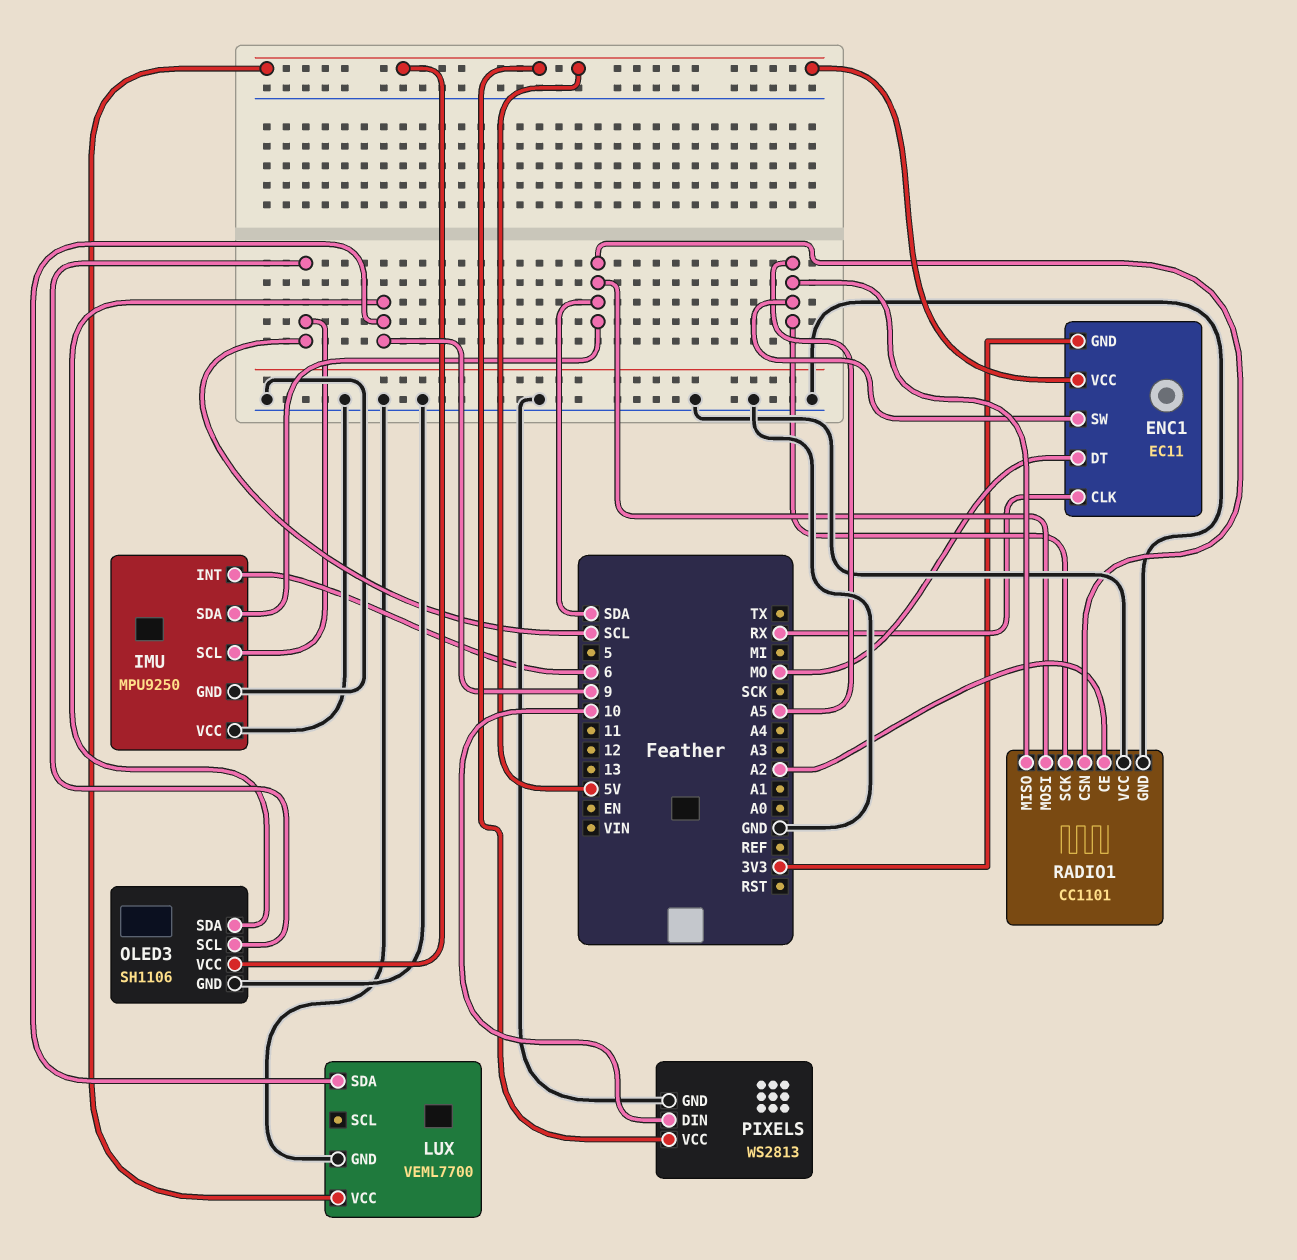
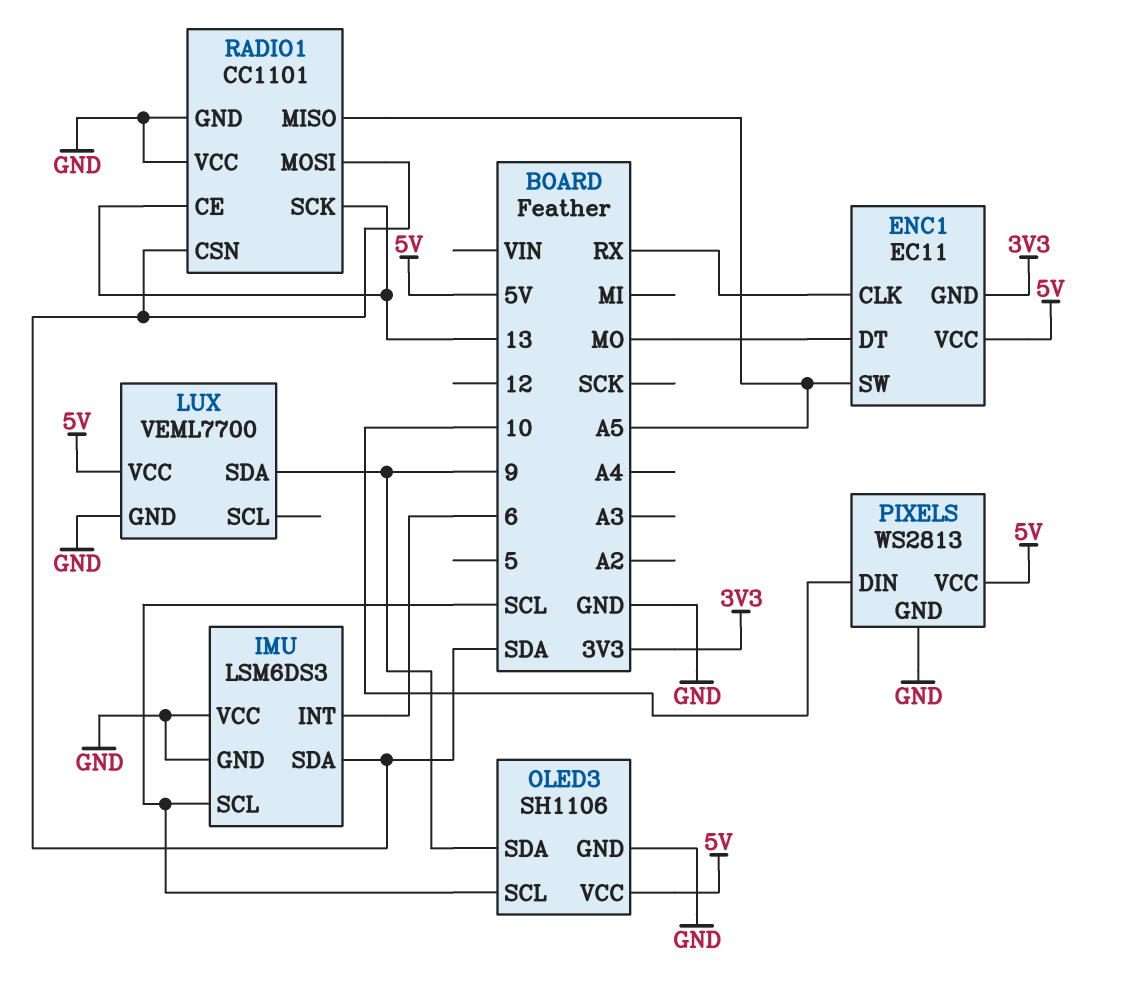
IMU: MPU9250 -> LSM6DS3
RADIO1 pin CE: A2 -> 13
RADIO1 pin SCK: A5 -> 13

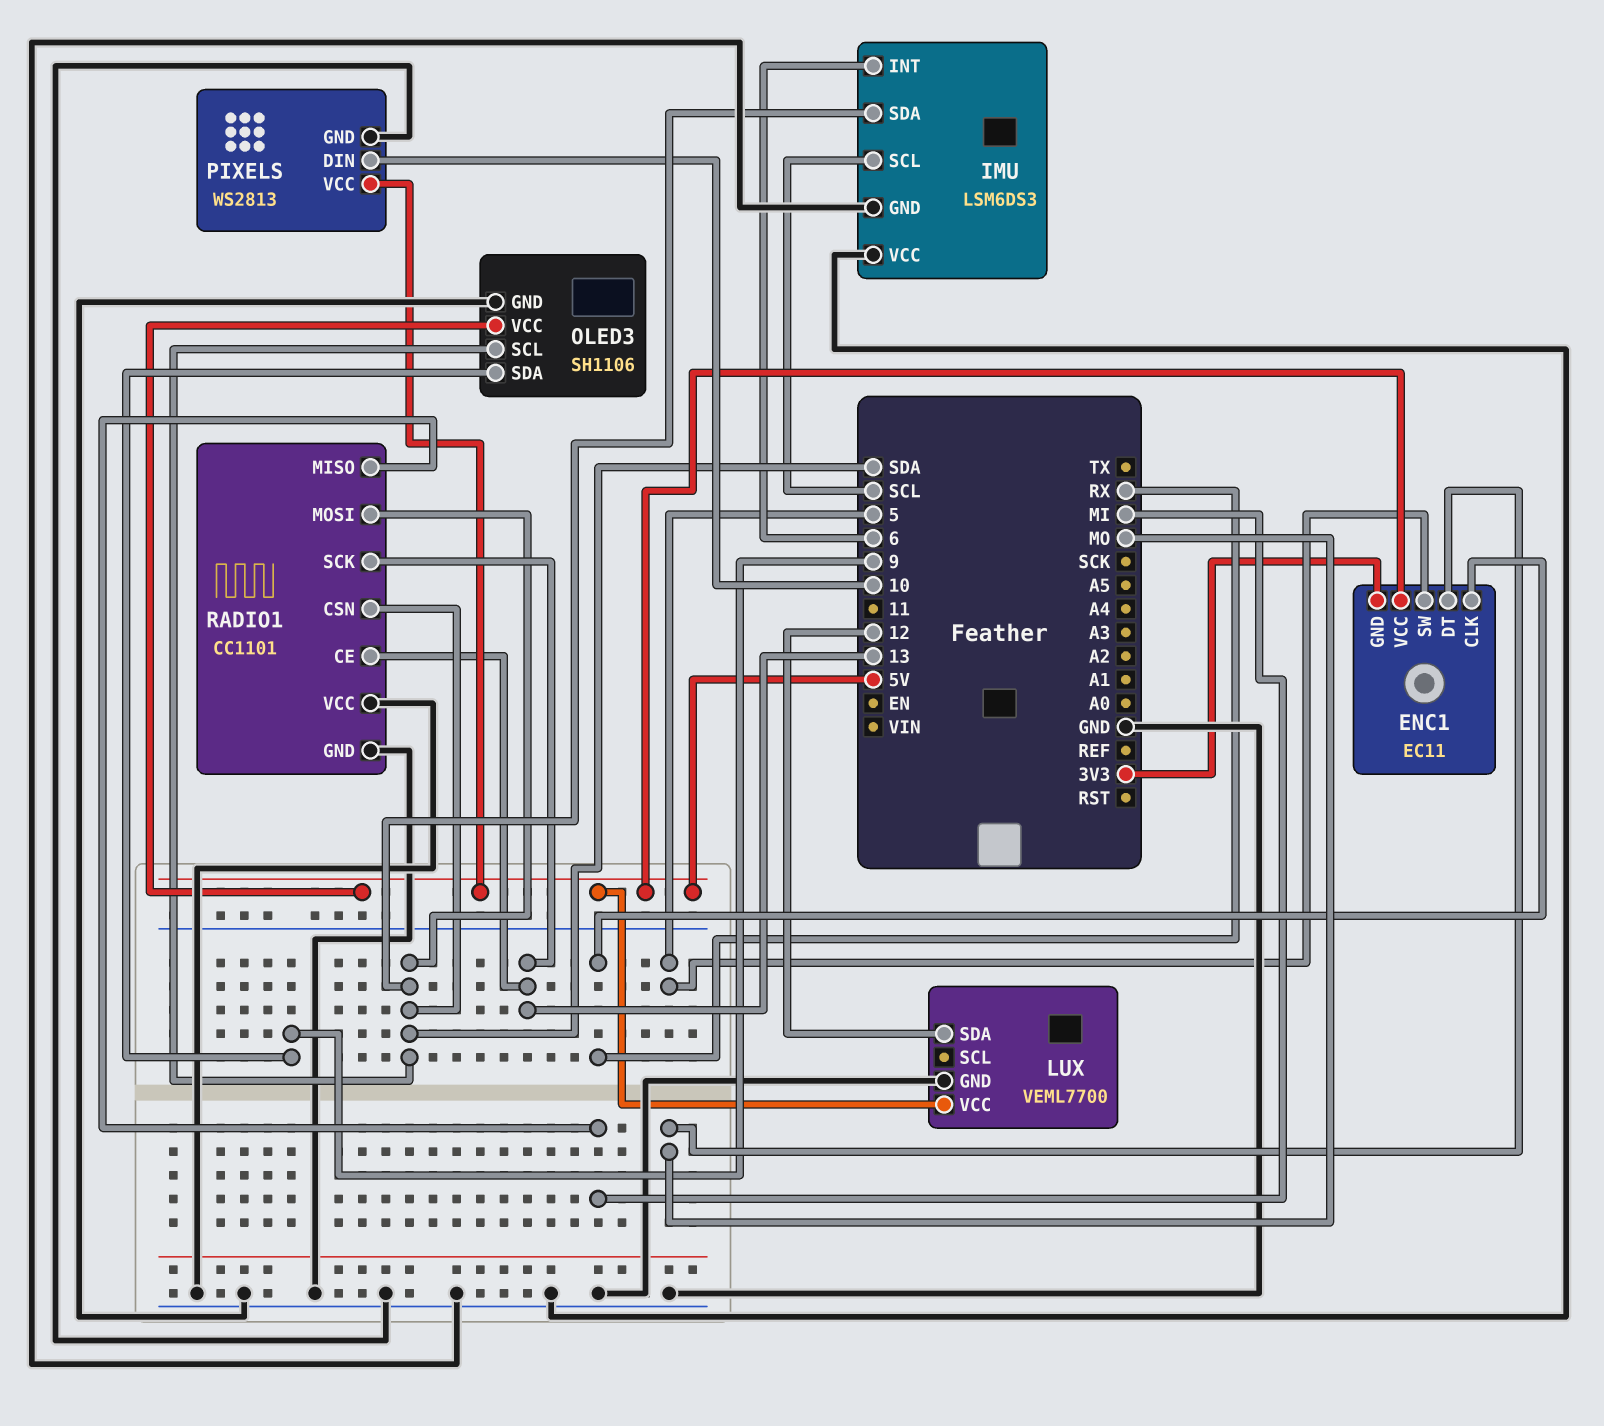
ENC1 pin SW: A5 -> 5
LUX pin SDA: 9 -> 12
OLED3 pin SCL: SCL -> SDA
RADIO1 pin MISO: A5 -> MI

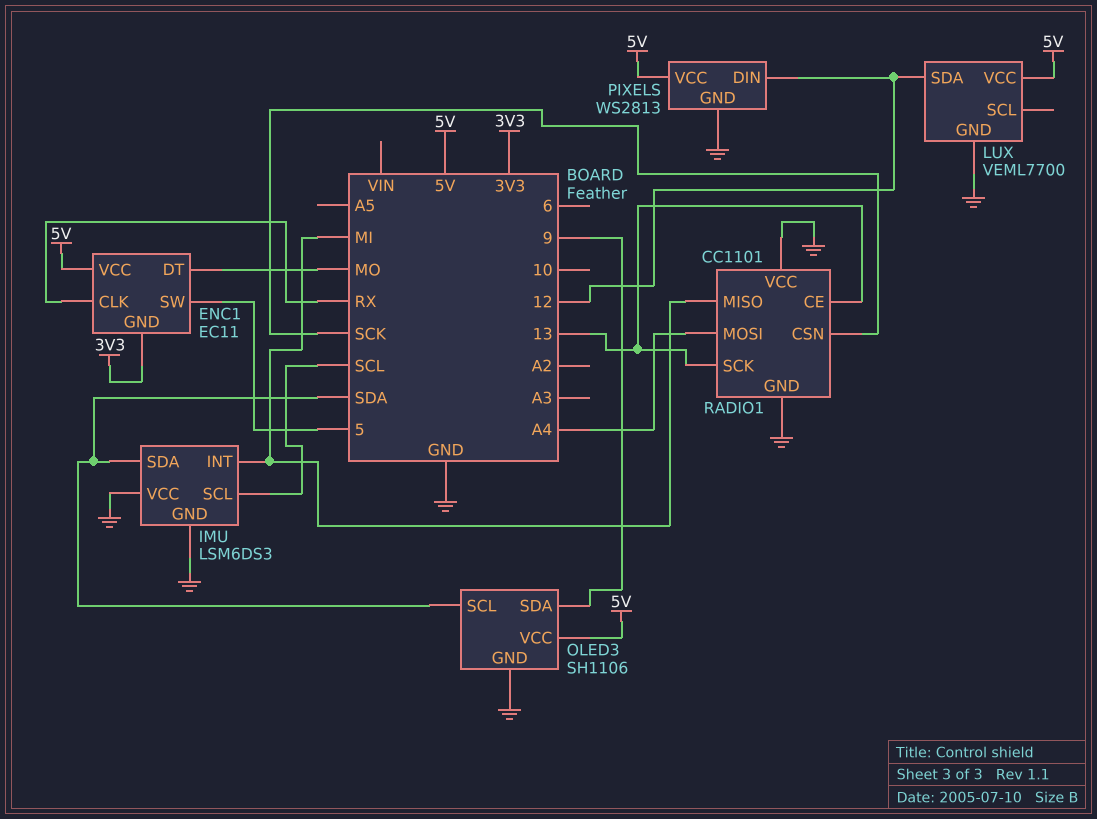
IMU pin INT: 6 -> MI
PIXELS pin DIN: 10 -> 12
RADIO1 pin CSN: SDA -> SCK
RADIO1 pin MOSI: SDA -> A4

